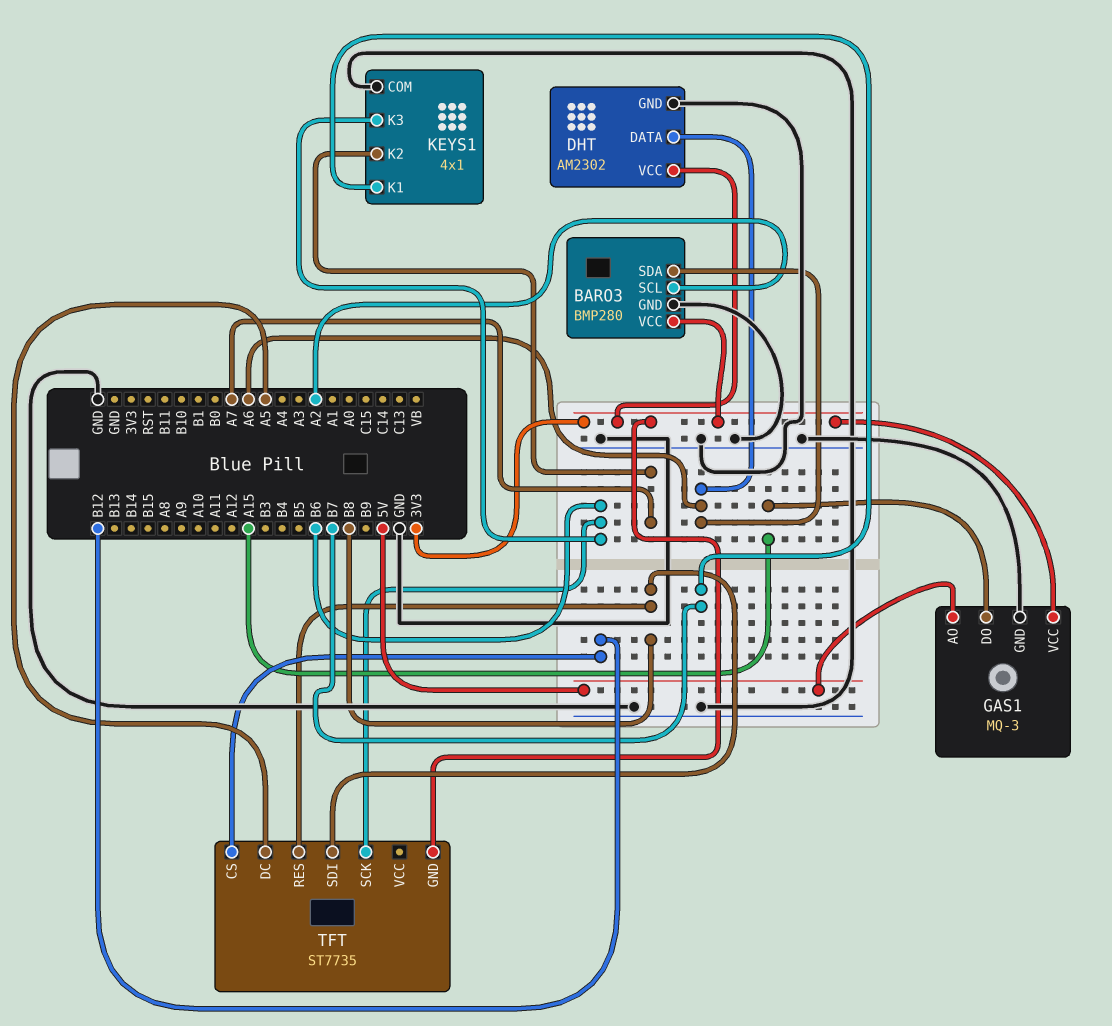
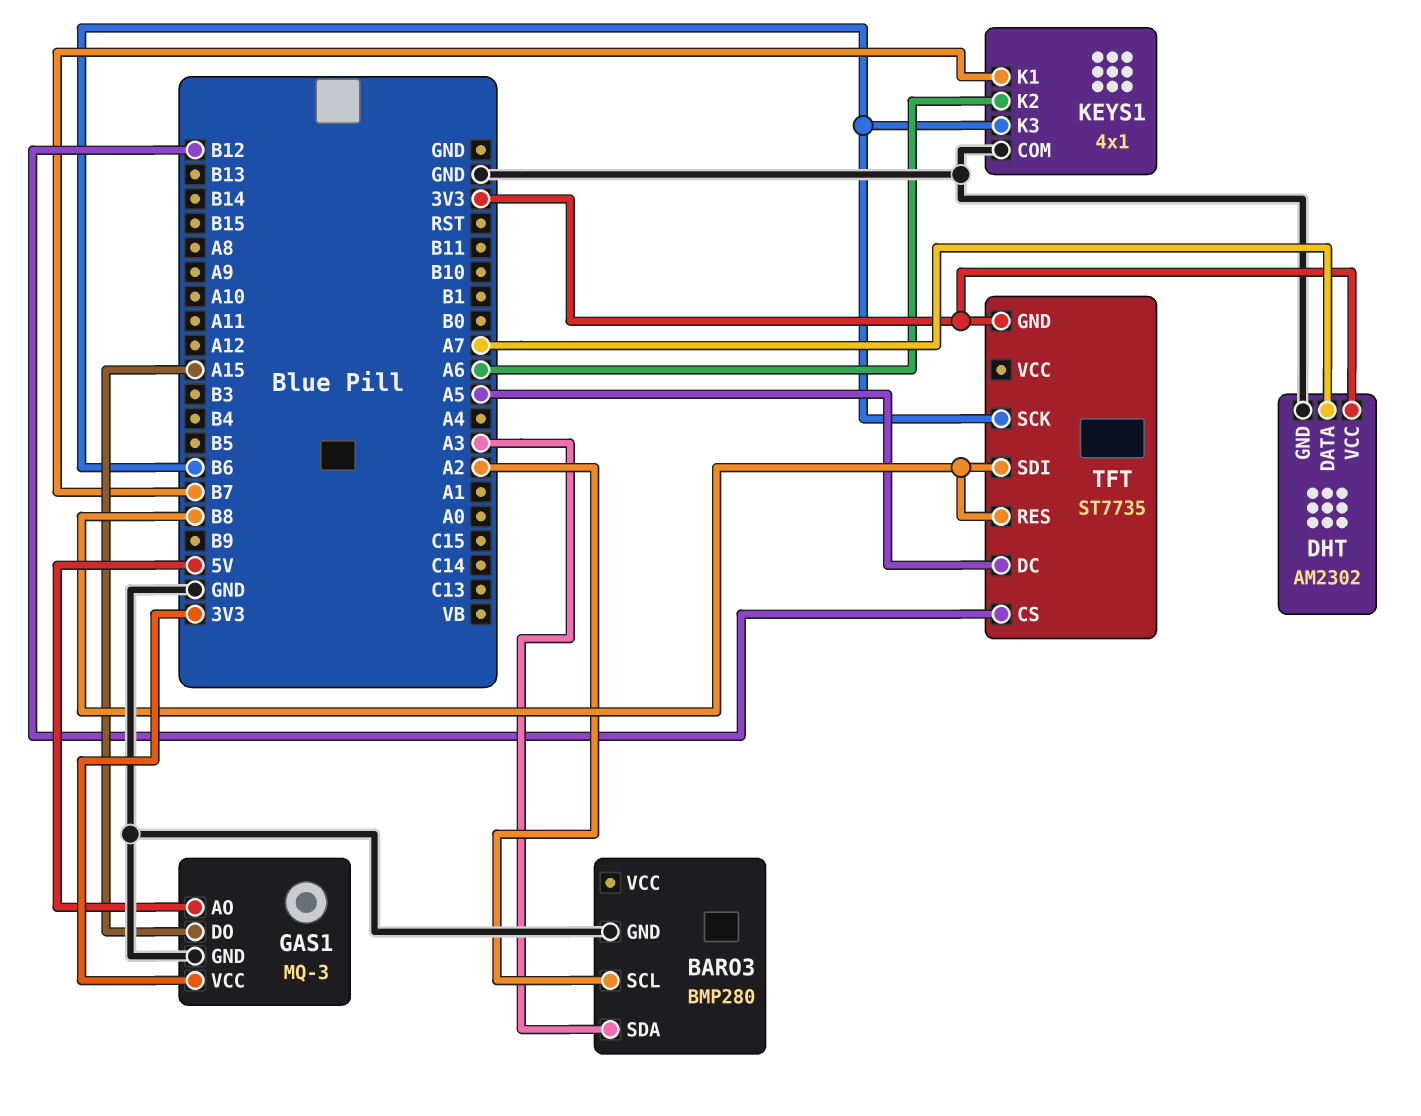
BARO3 pin SDA: A6 -> A3
BARO3 pin VCC: 3V3 -> none
DHT pin DATA: A6 -> A7
KEYS1 pin K2: A7 -> A6

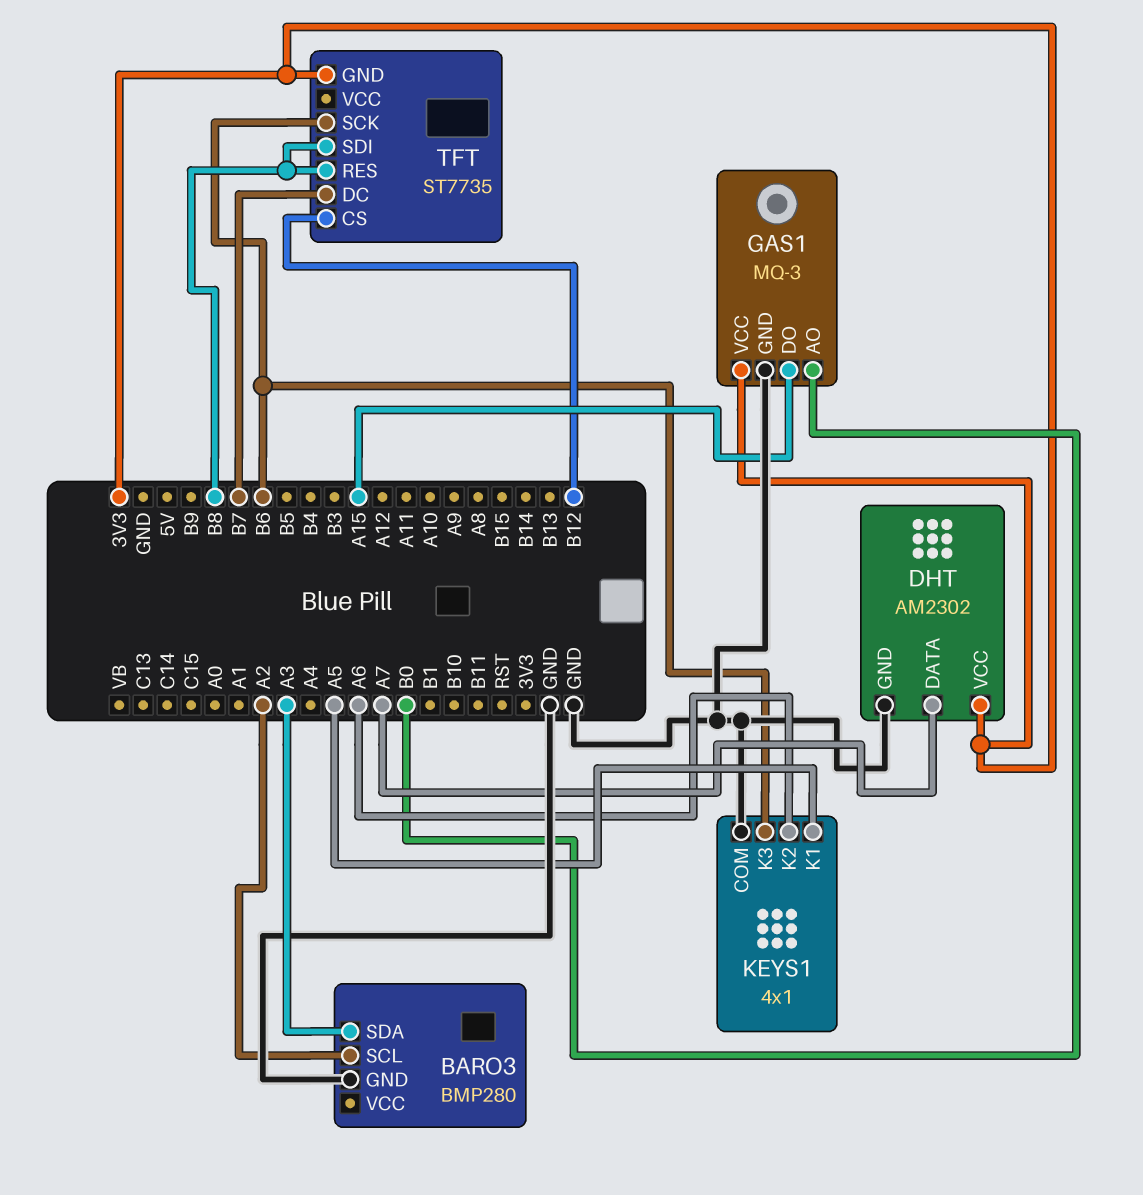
GAS1 pin AO: 5V -> B0
KEYS1 pin K1: B7 -> A5
TFT pin DC: A5 -> B7

